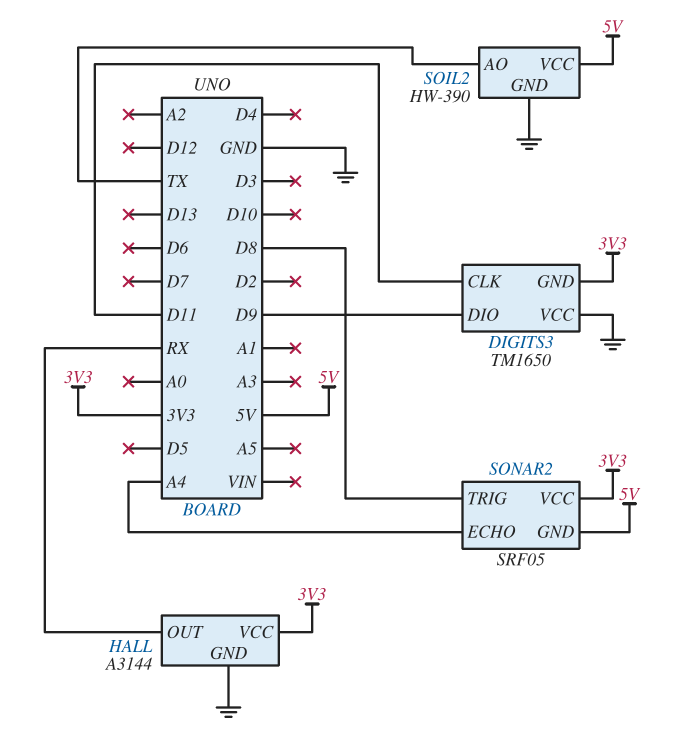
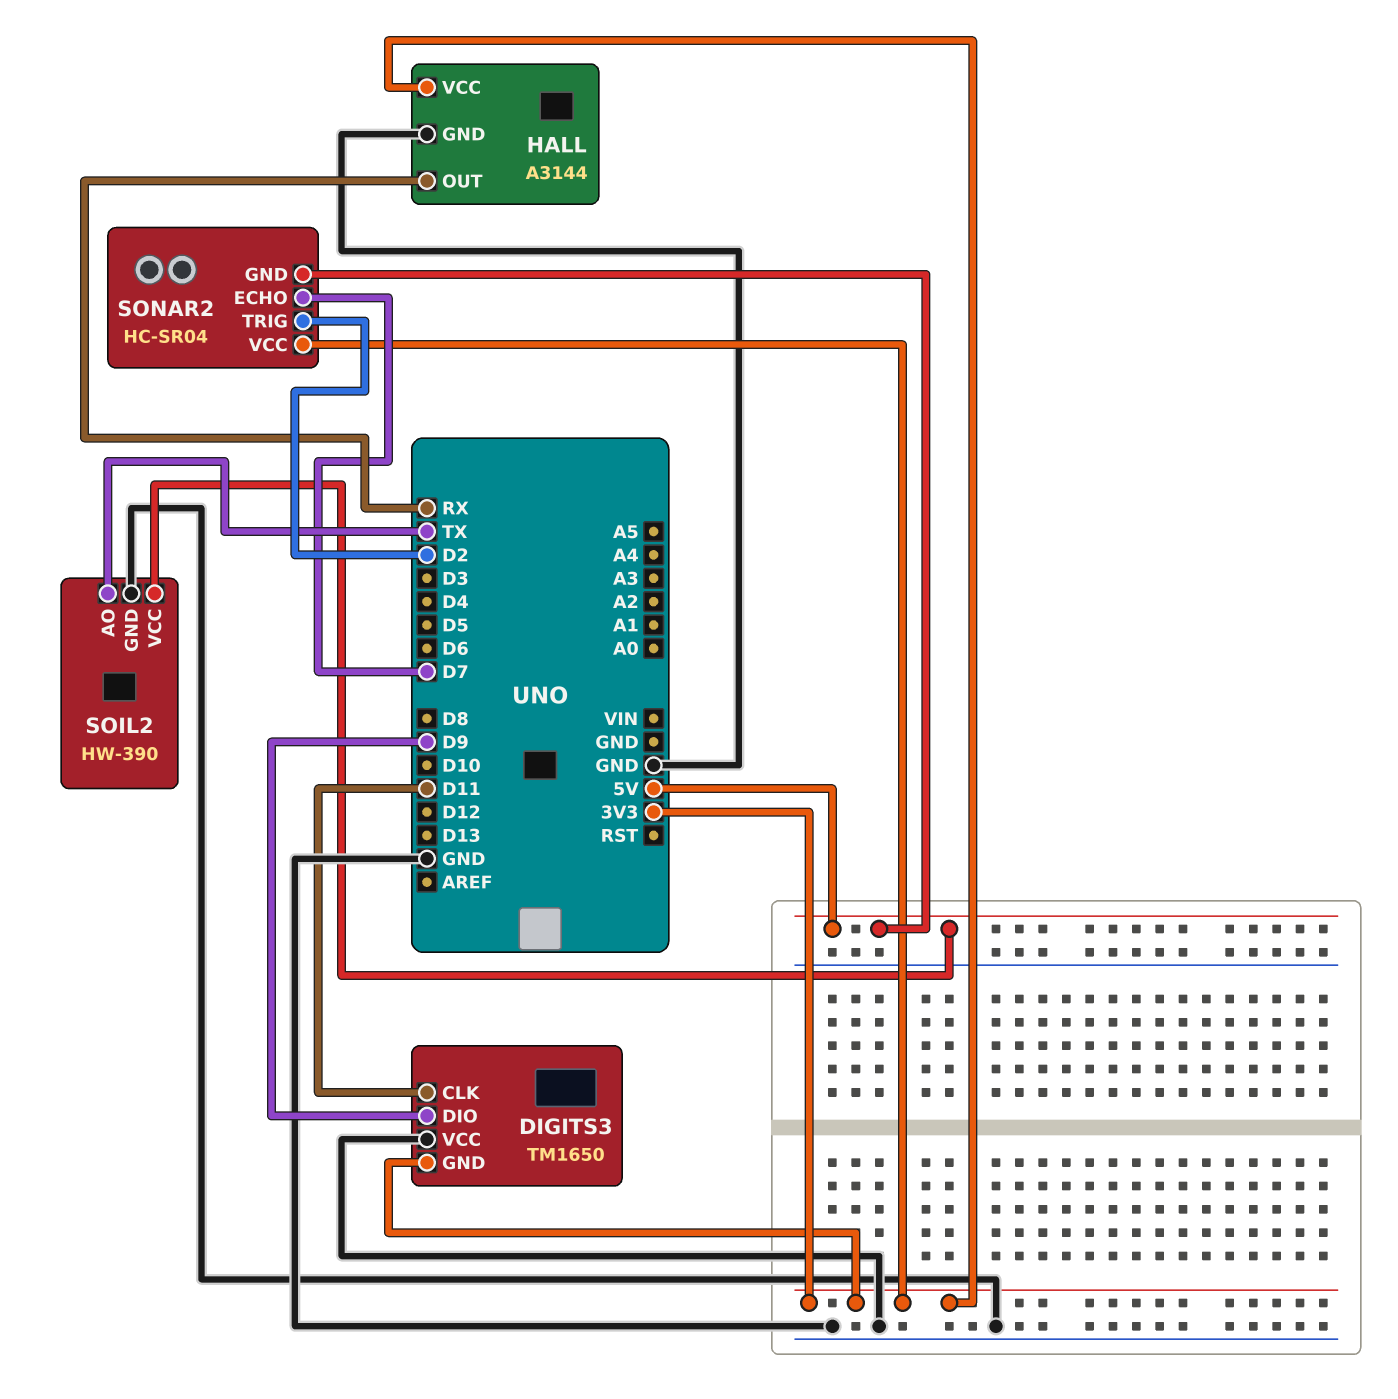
SONAR2: SRF05 -> HC-SR04
SONAR2 pin ECHO: A4 -> D7
SONAR2 pin TRIG: D8 -> D2

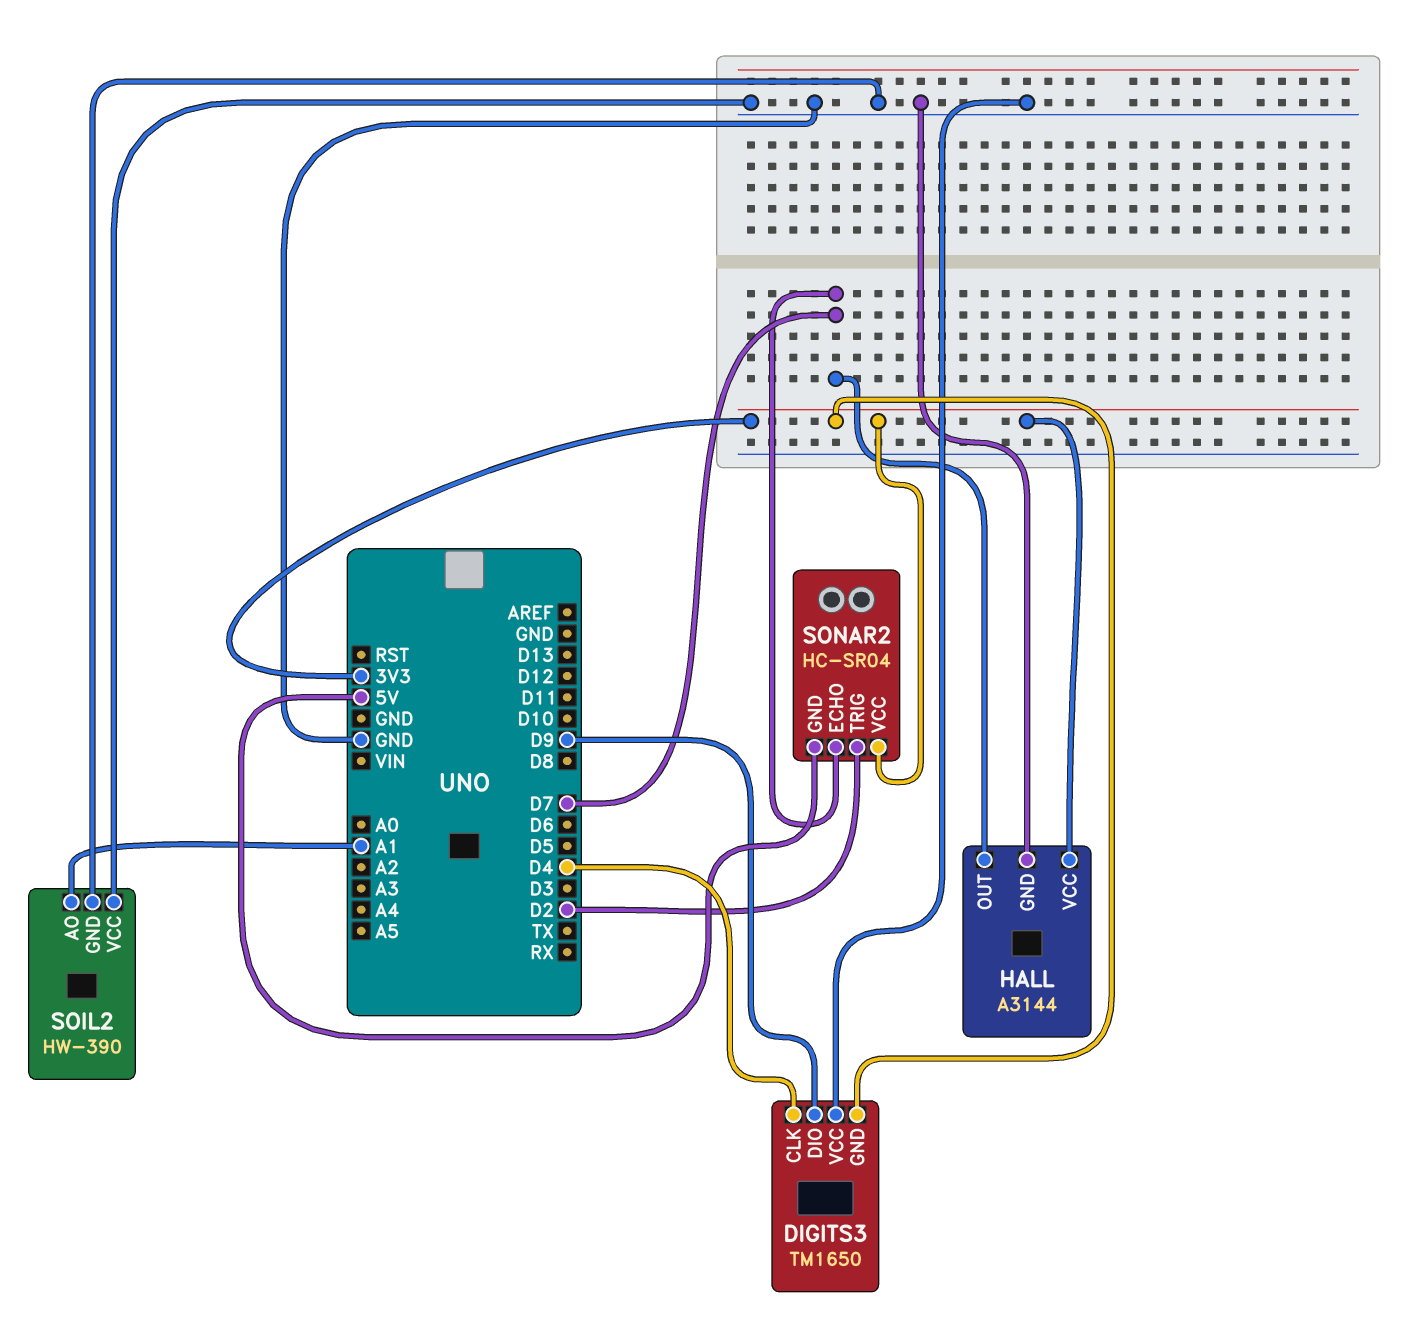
DIGITS3 pin CLK: D11 -> D4
HALL pin OUT: RX -> D7
SOIL2 pin AO: TX -> A1
SOIL2 pin VCC: 5V -> GND

